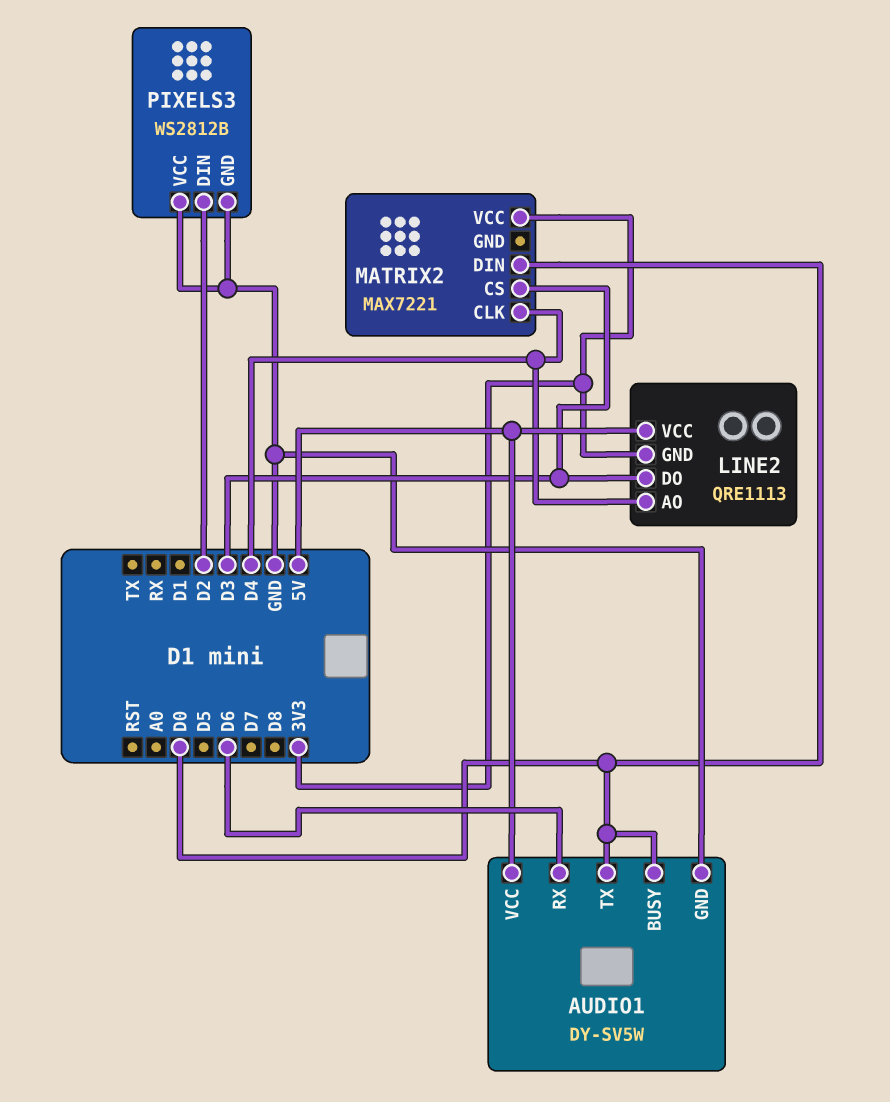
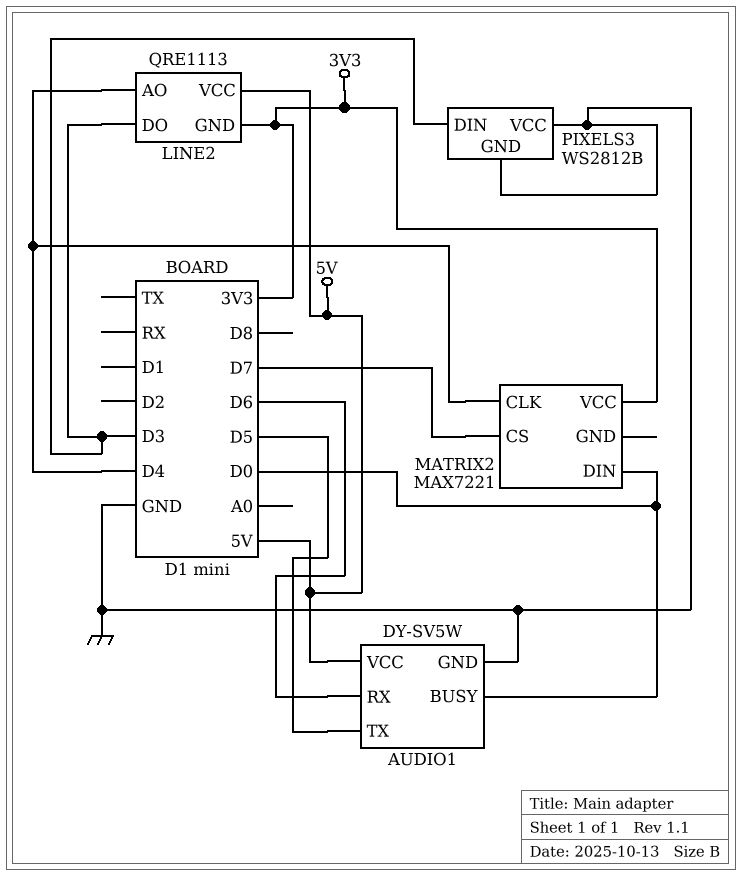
AUDIO1 pin TX: D0 -> D5
MATRIX2 pin CS: D3 -> D7
PIXELS3 pin DIN: D2 -> D3

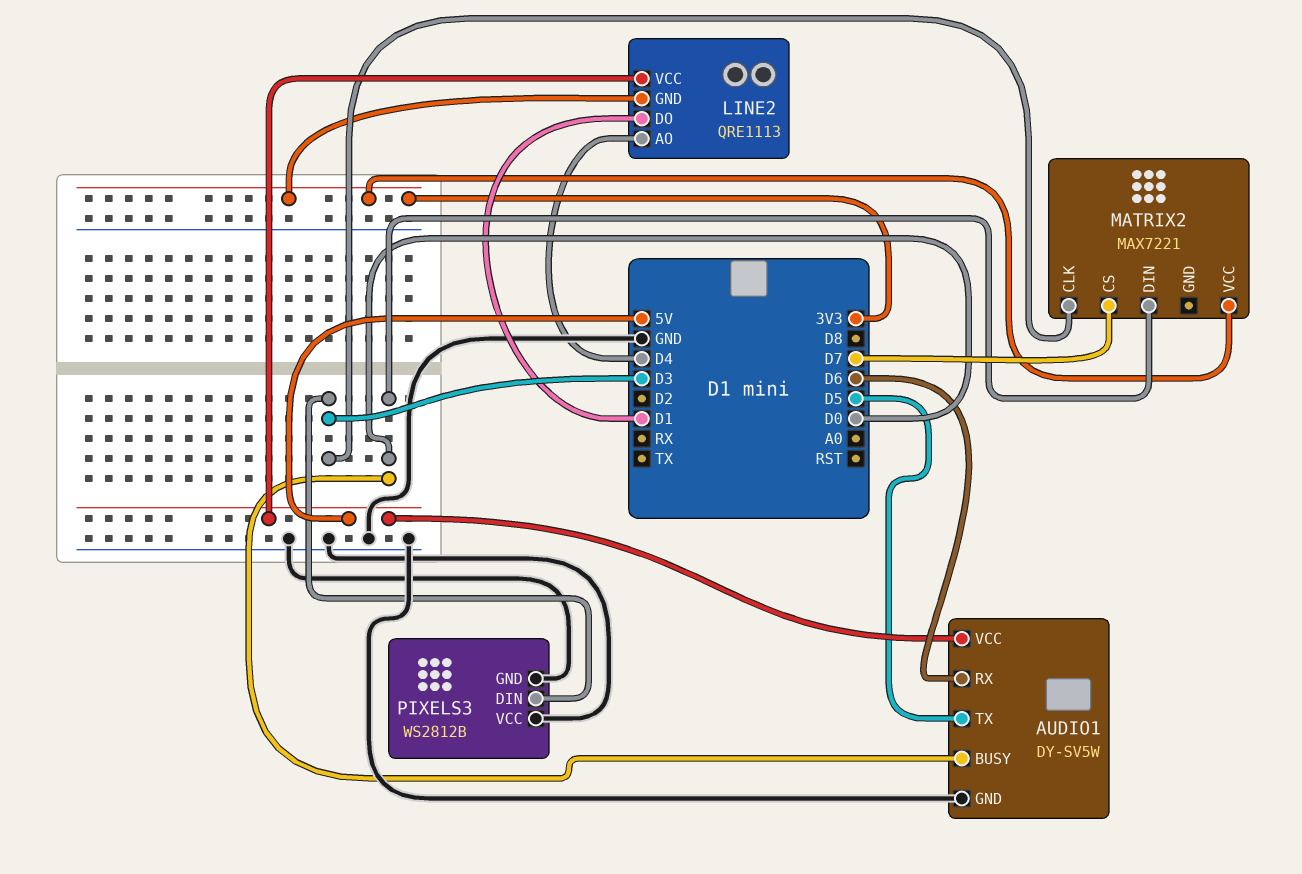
LINE2 pin DO: D3 -> D1
MATRIX2 pin CLK: D4 -> D3

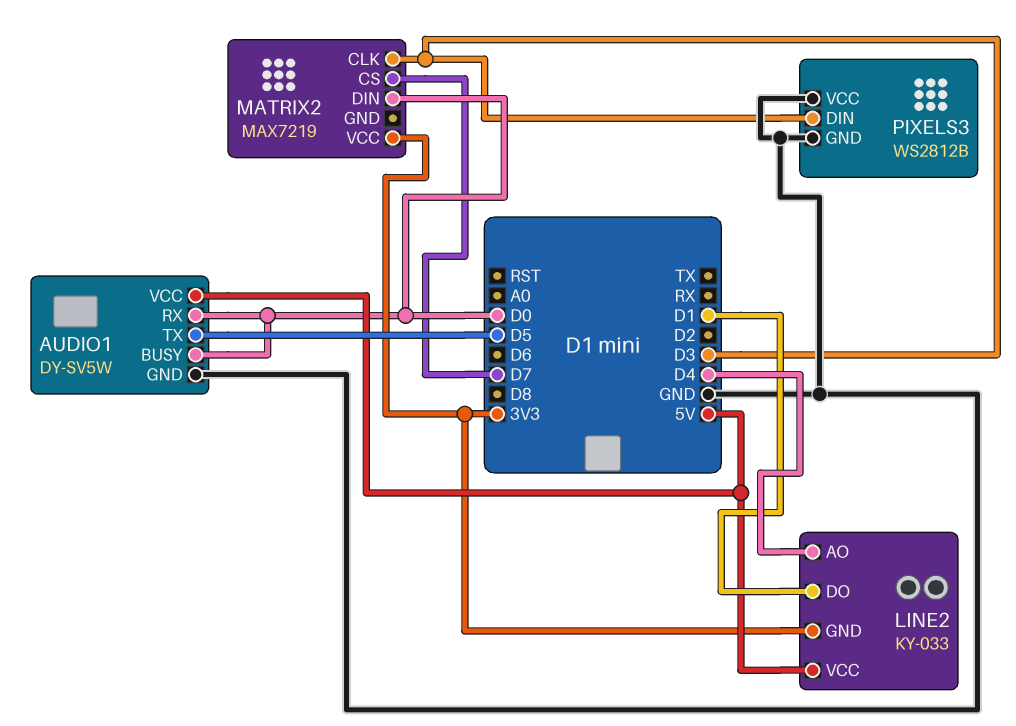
AUDIO1 pin RX: D6 -> D0
LINE2: QRE1113 -> KY-033
MATRIX2: MAX7221 -> MAX7219

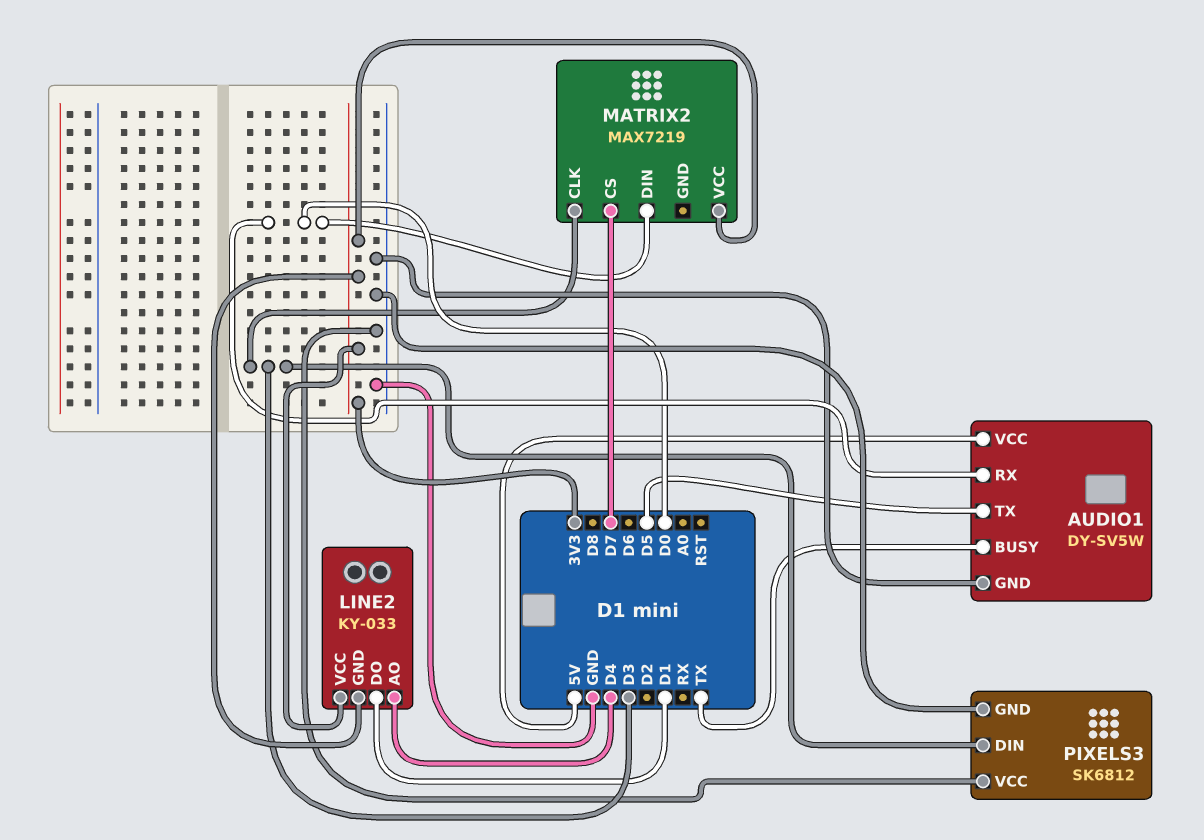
AUDIO1 pin BUSY: D0 -> TX
LINE2 pin VCC: 5V -> 3V3
PIXELS3: WS2812B -> SK6812

